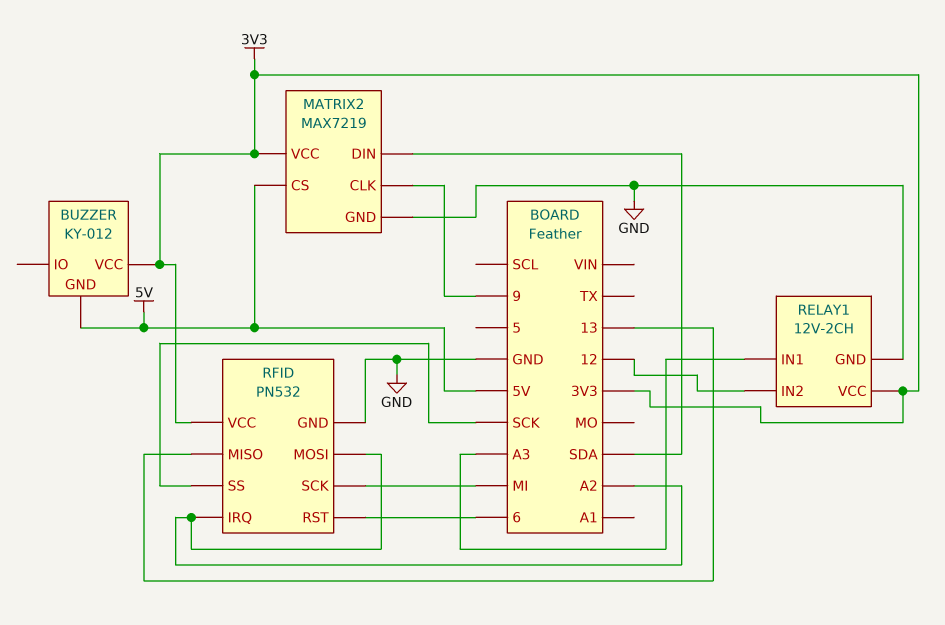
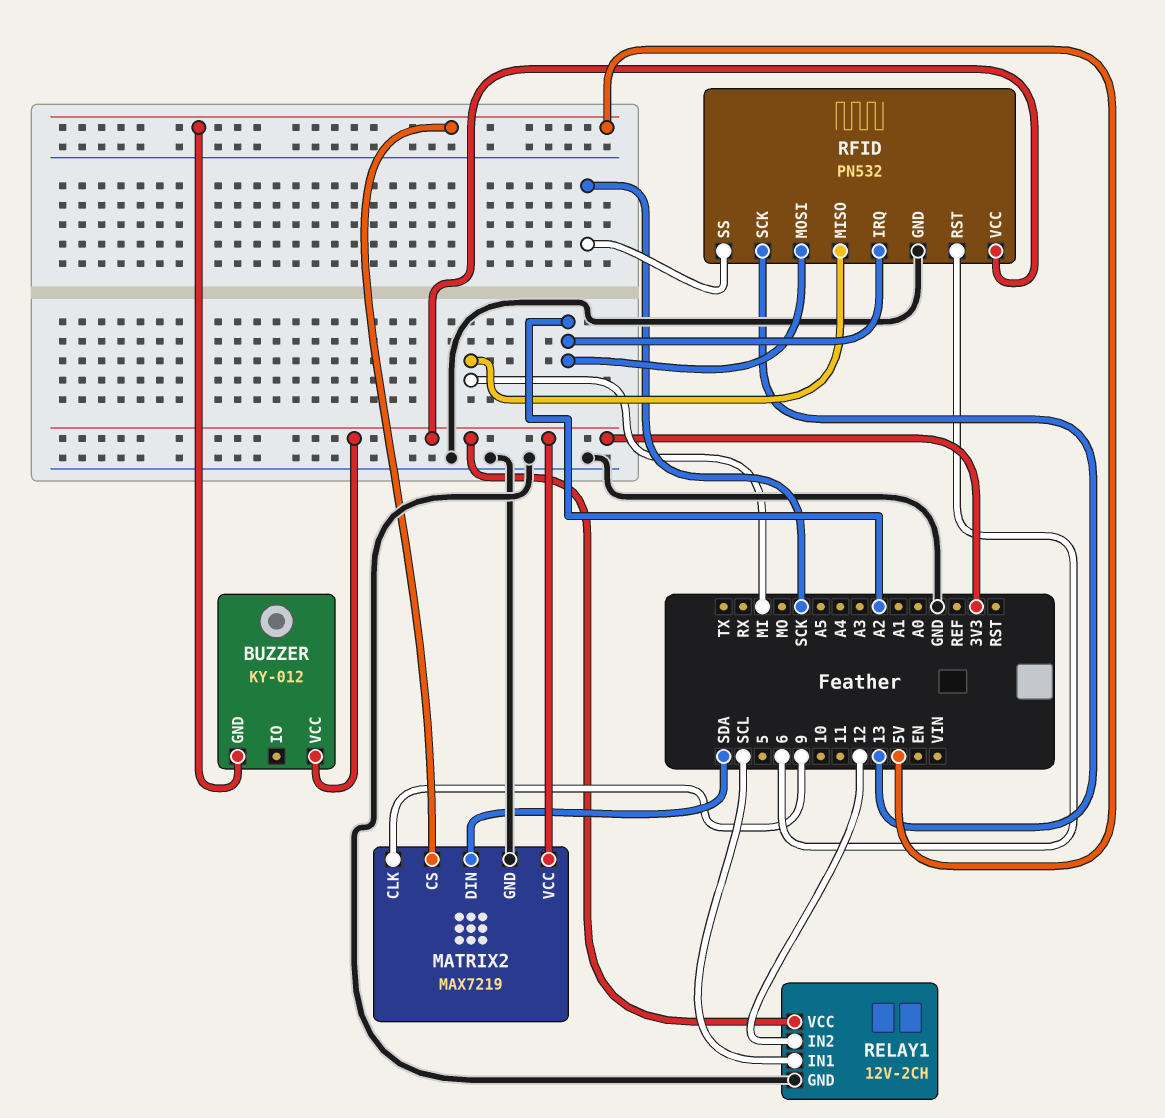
RELAY1 pin IN1: A3 -> SCL
RFID pin MISO: 13 -> MI
RFID pin SCK: MI -> 13

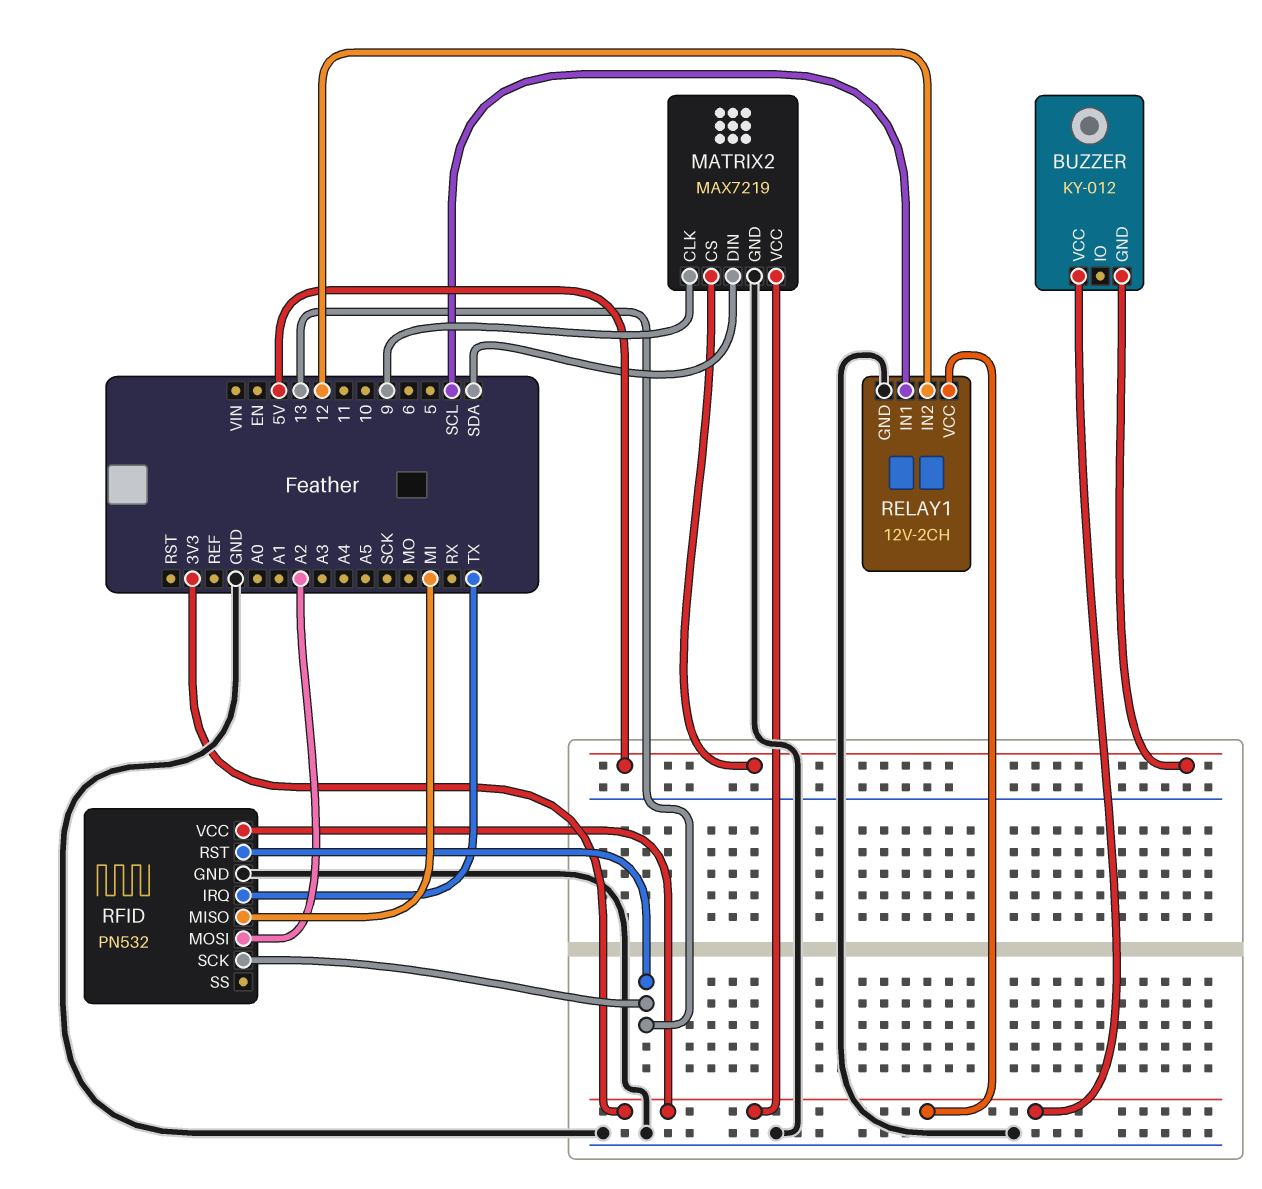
RFID pin IRQ: A2 -> TX
RFID pin RST: 6 -> 13
RFID pin SS: SCK -> none

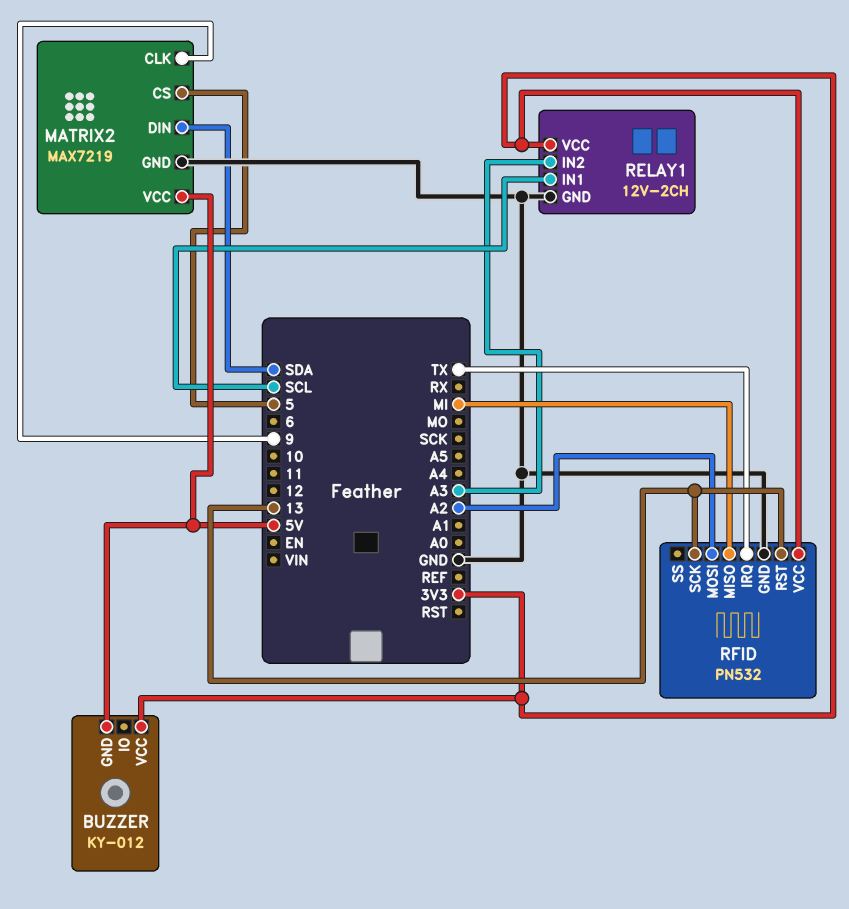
MATRIX2 pin CS: 5V -> 5
MATRIX2 pin VCC: 3V3 -> 5V
RELAY1 pin IN2: 12 -> A3

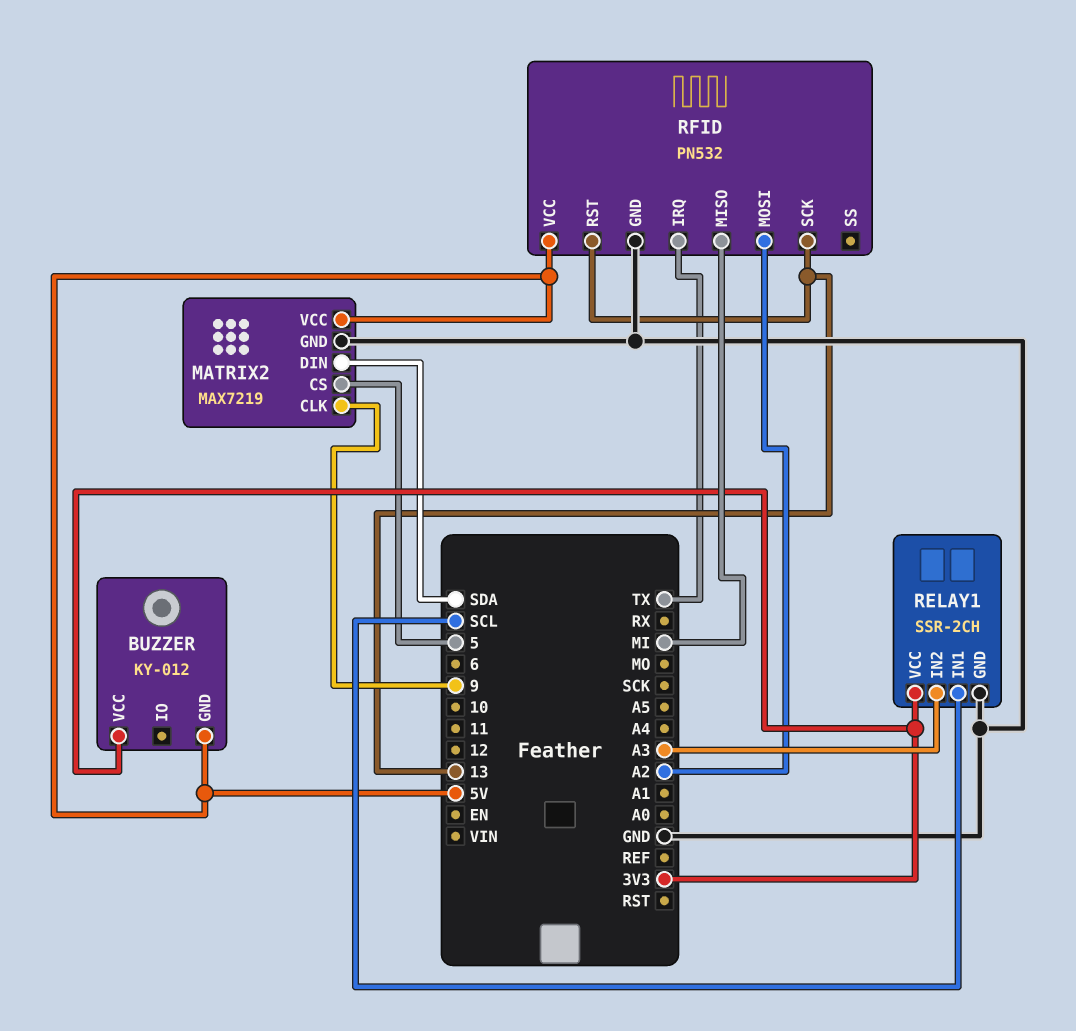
RELAY1: 12V-2CH -> SSR-2CH
RFID pin VCC: 3V3 -> 5V

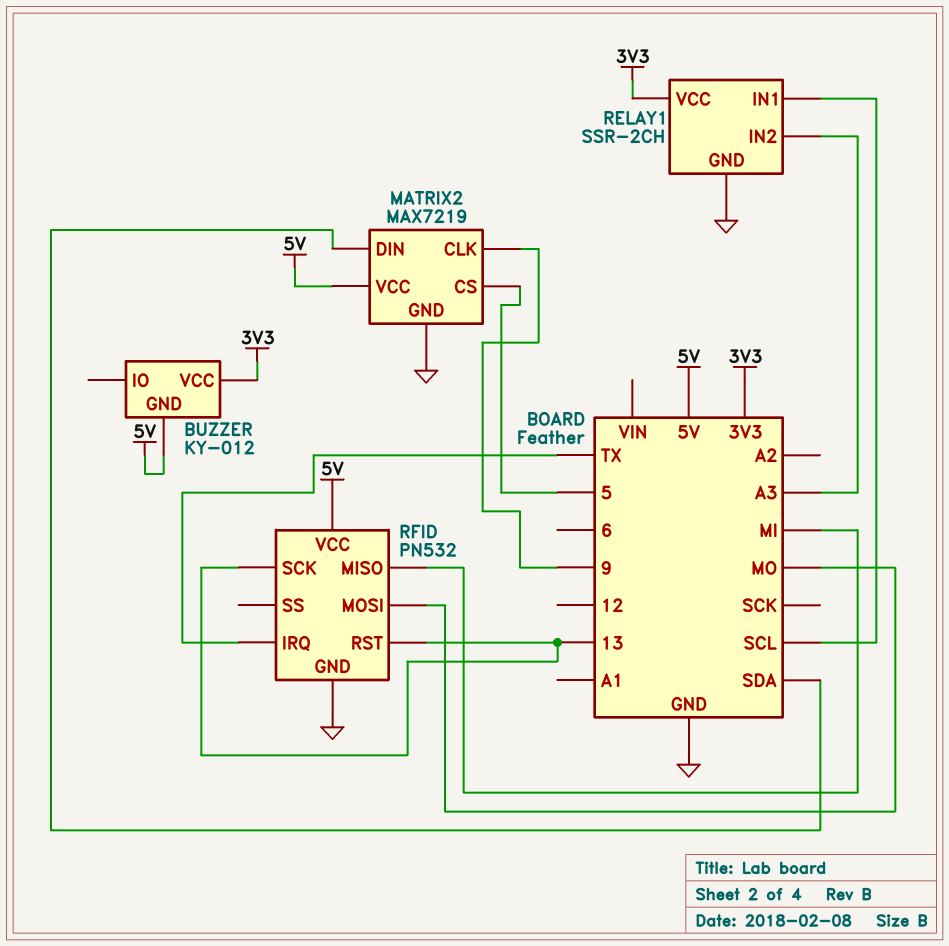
RFID pin MOSI: A2 -> MO

